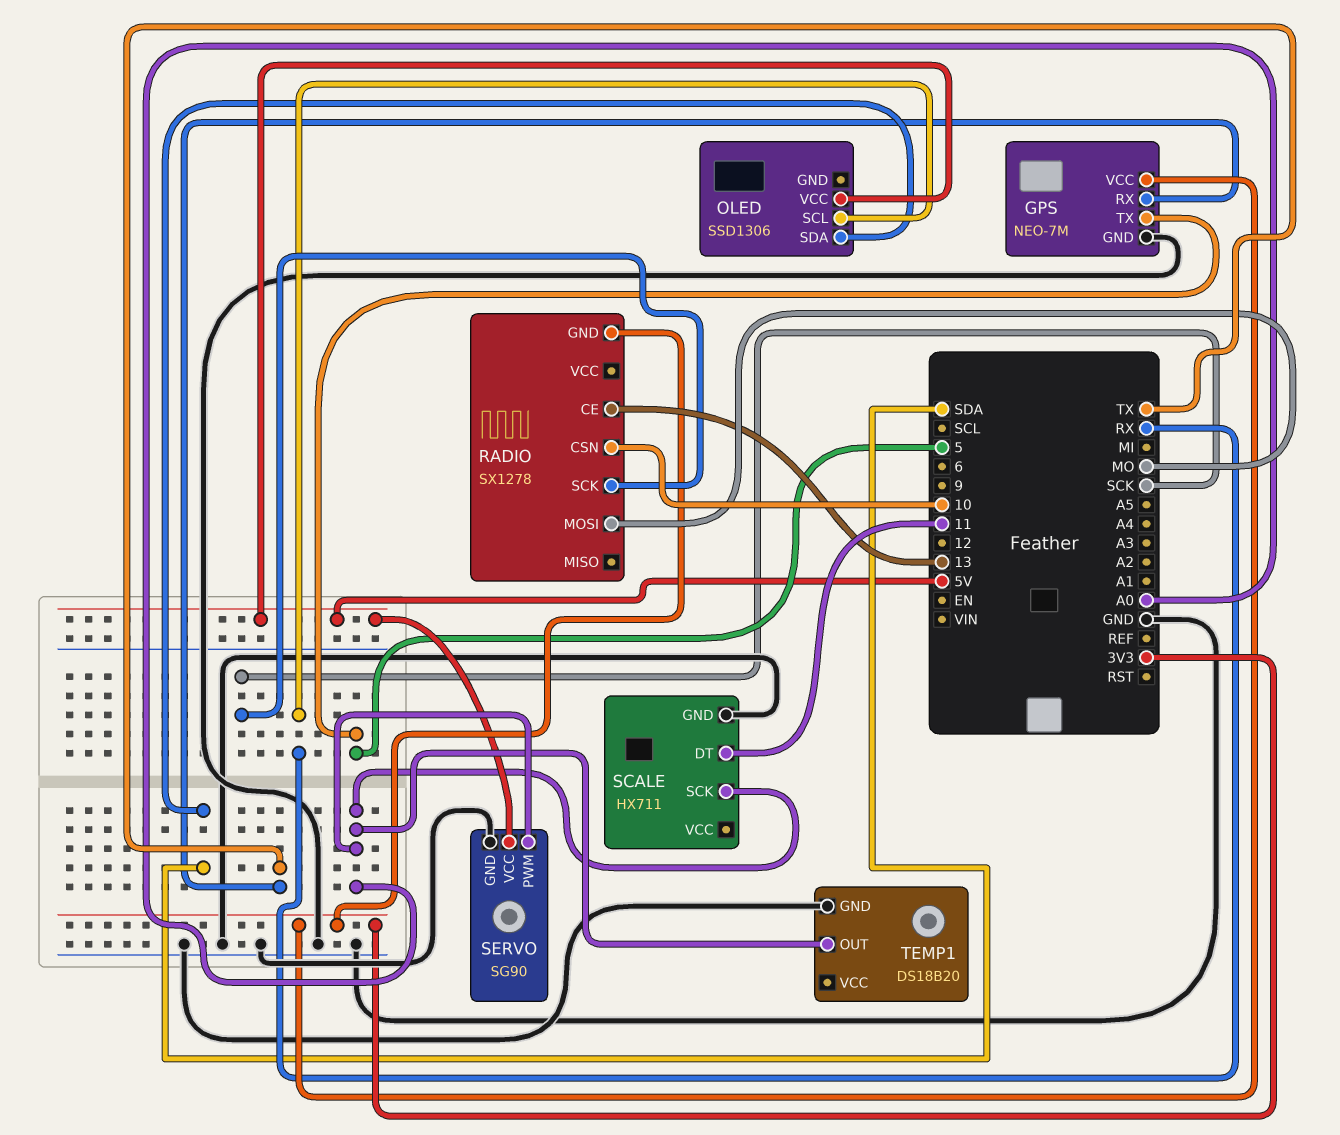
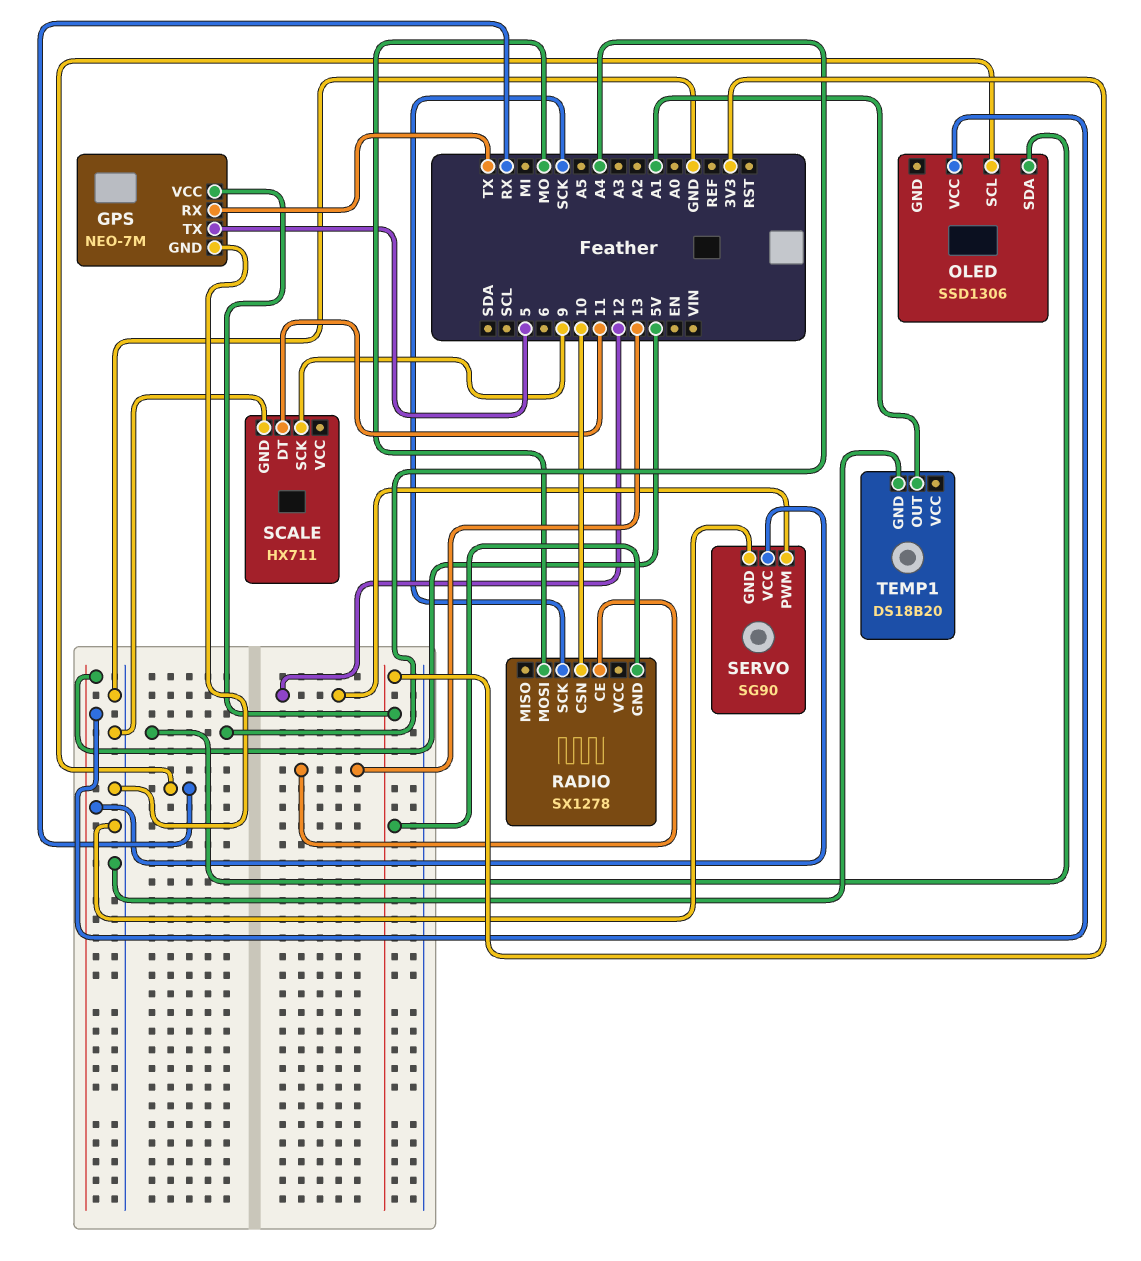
OLED pin SDA: SDA -> A4
SCALE pin SCK: A0 -> 9
SERVO pin PWM: A0 -> 12
TEMP1 pin OUT: A0 -> A1

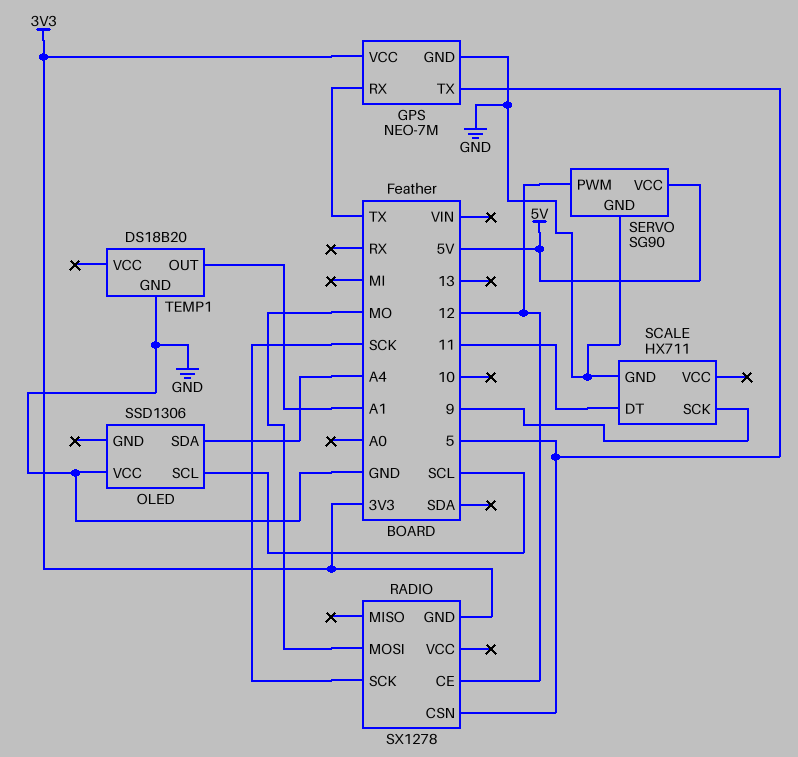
OLED pin SCL: RX -> SCL
OLED pin VCC: 5V -> GND
RADIO pin CE: 13 -> 12
RADIO pin CSN: 10 -> 5

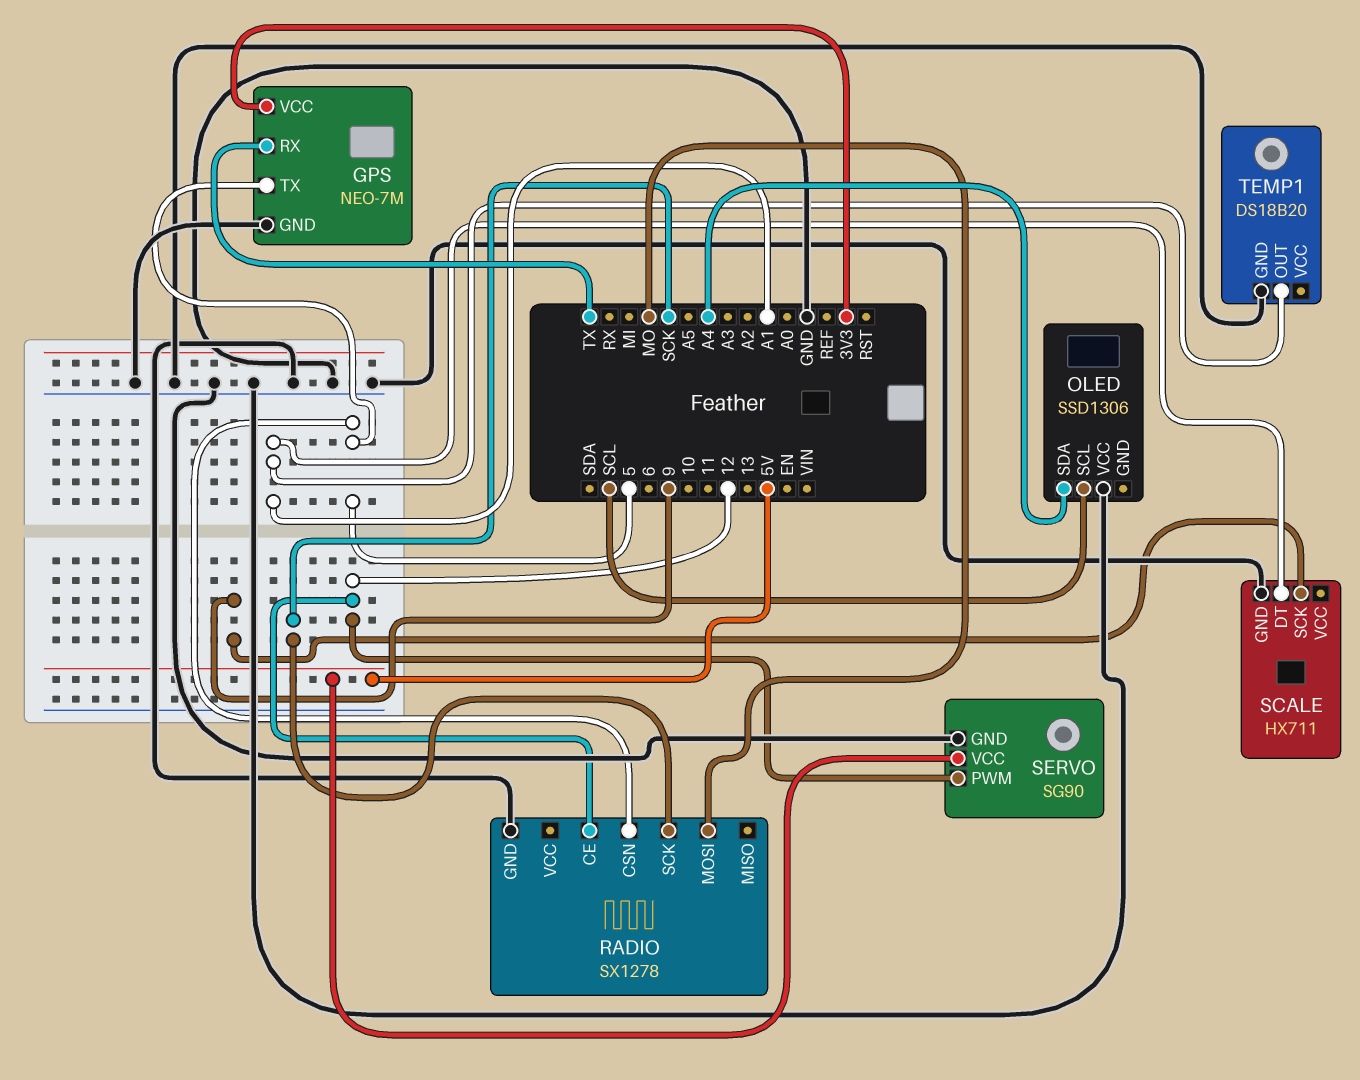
RADIO pin GND: 3V3 -> GND
SCALE pin DT: 11 -> A1

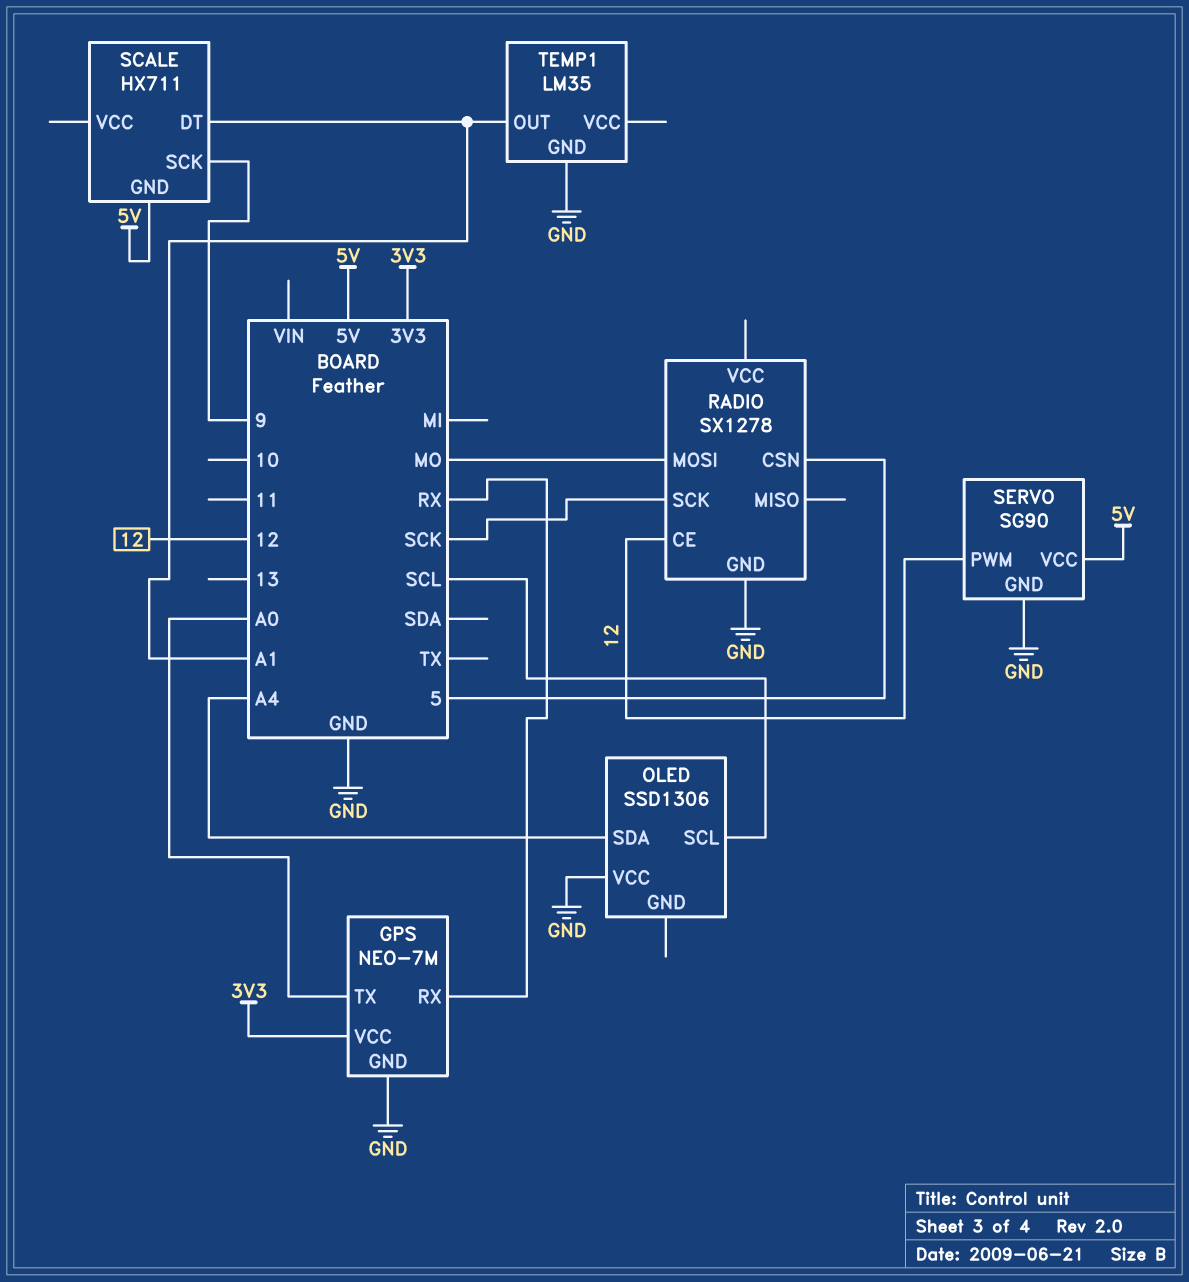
GPS pin RX: TX -> RX
GPS pin TX: 5 -> A0
SCALE pin GND: GND -> 5V
TEMP1: DS18B20 -> LM35

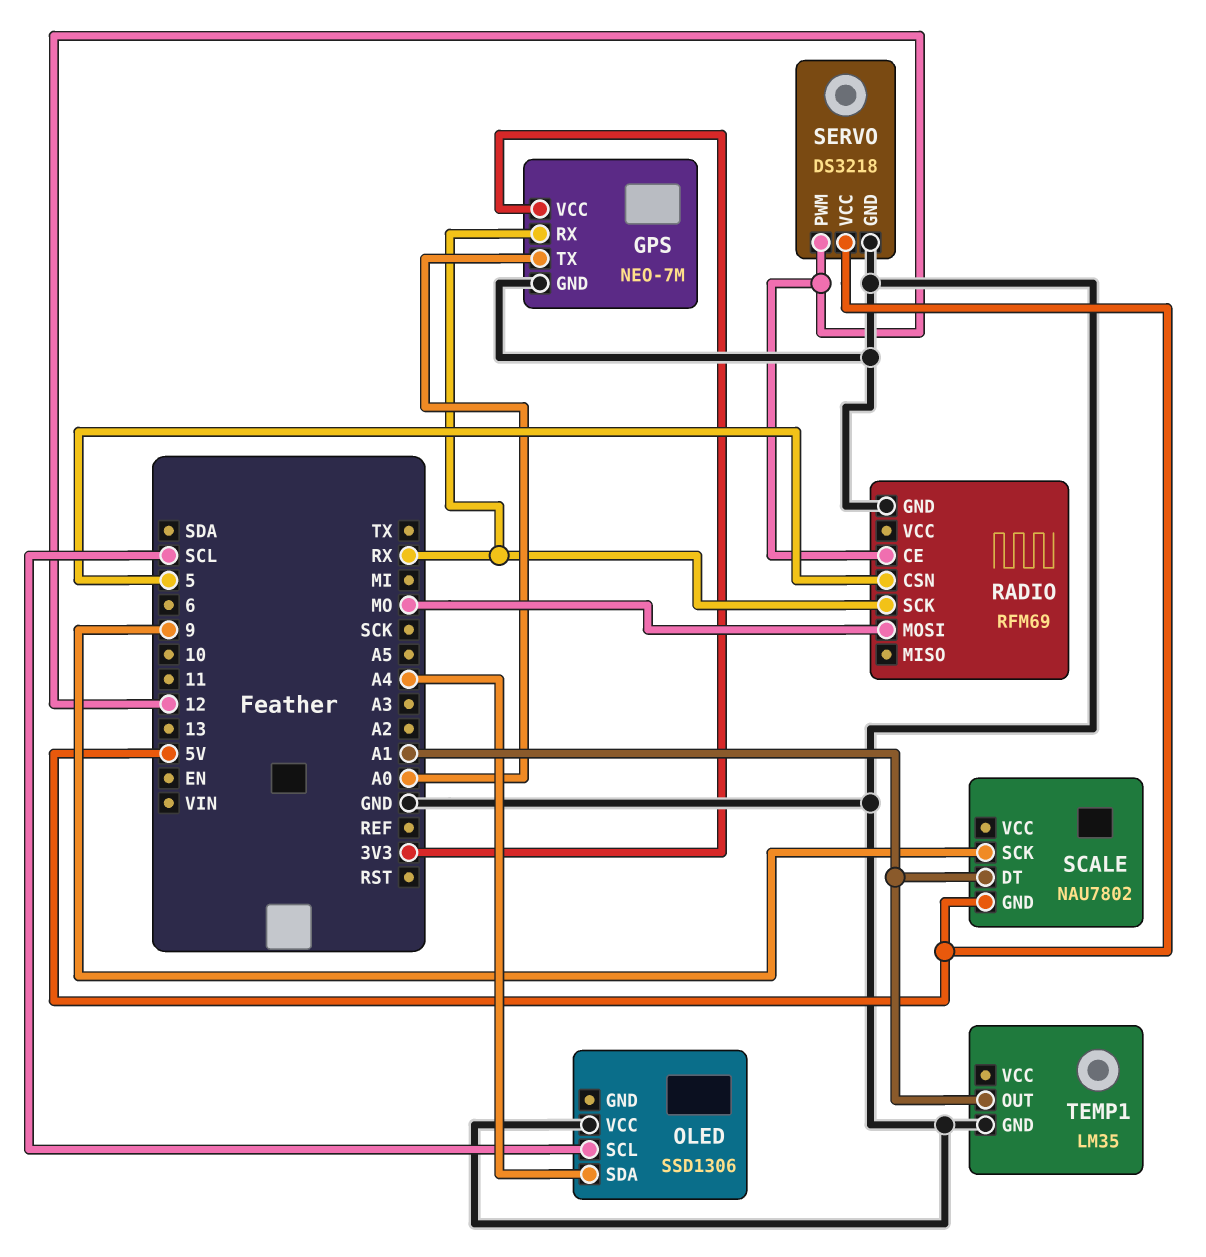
RADIO: SX1278 -> RFM69
RADIO pin SCK: SCK -> RX
SCALE: HX711 -> NAU7802
SERVO: SG90 -> DS3218

